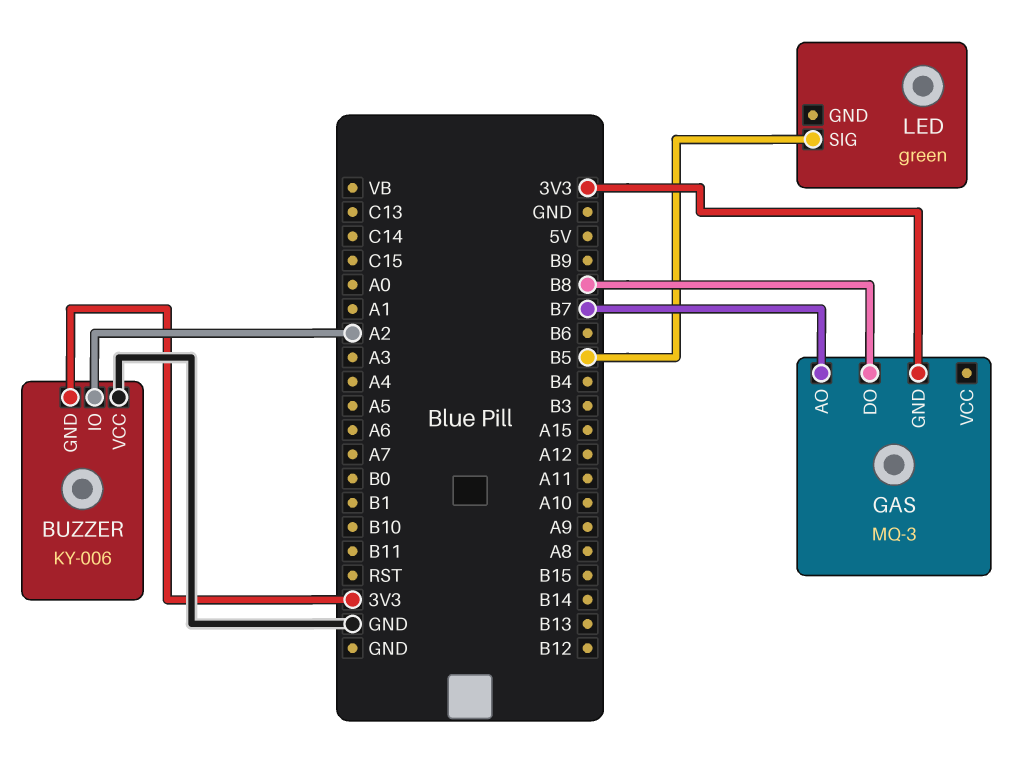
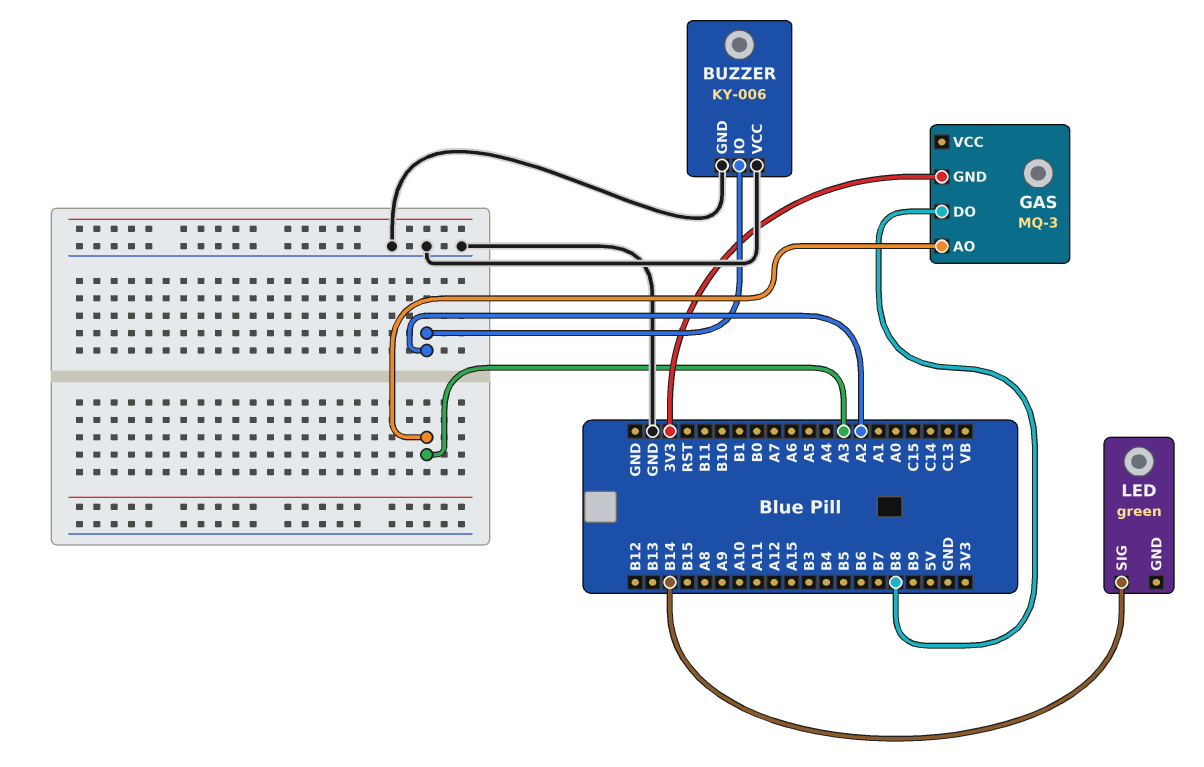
BUZZER pin GND: 3V3 -> GND
GAS pin AO: B7 -> A3
LED pin SIG: B5 -> B14

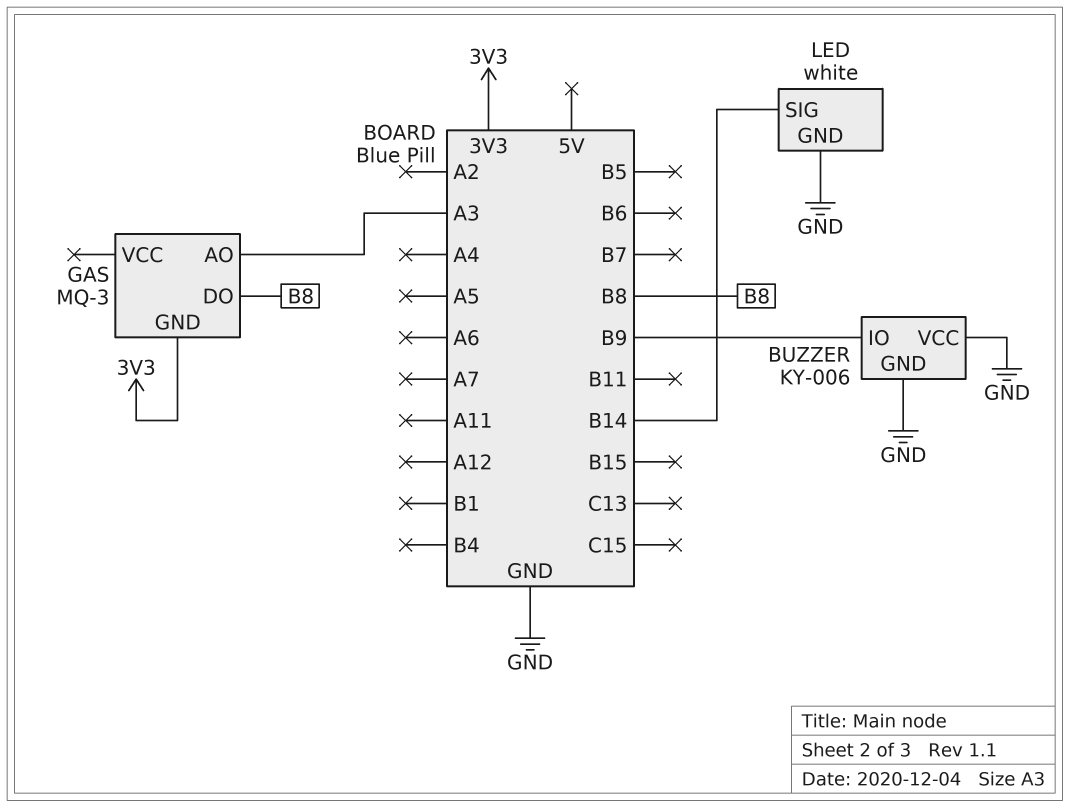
BUZZER pin IO: A2 -> B9
LED: green -> white
LED pin GND: none -> GND

